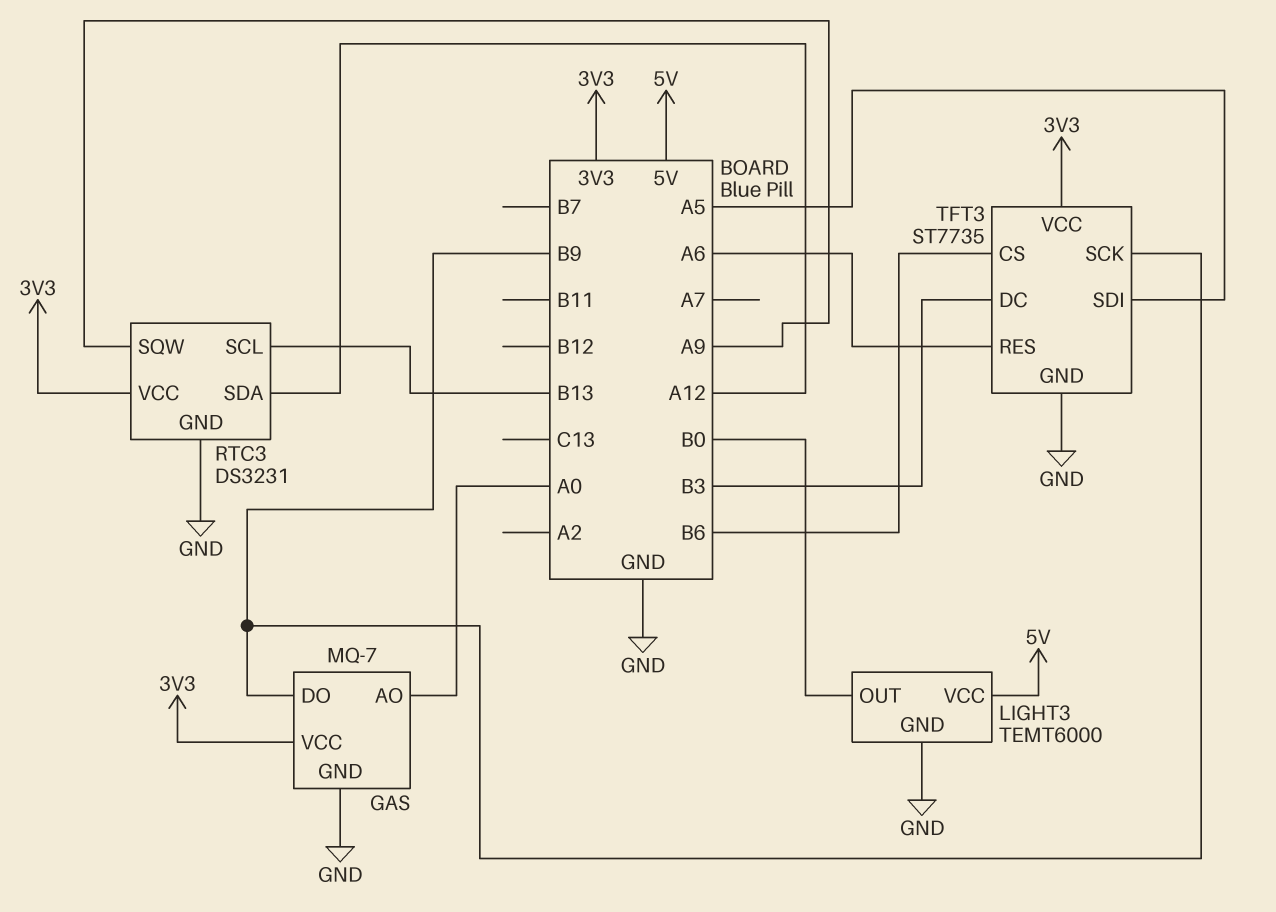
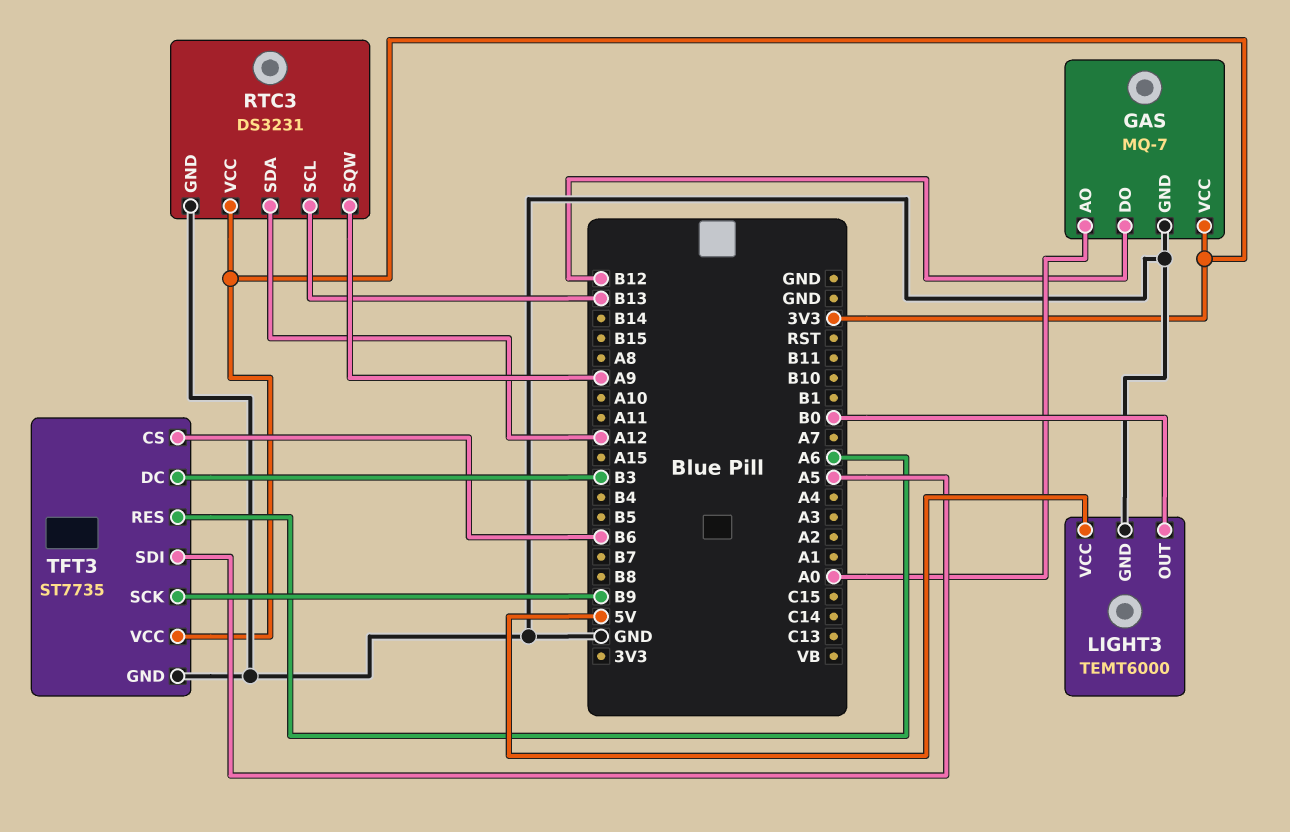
GAS pin DO: B9 -> B12

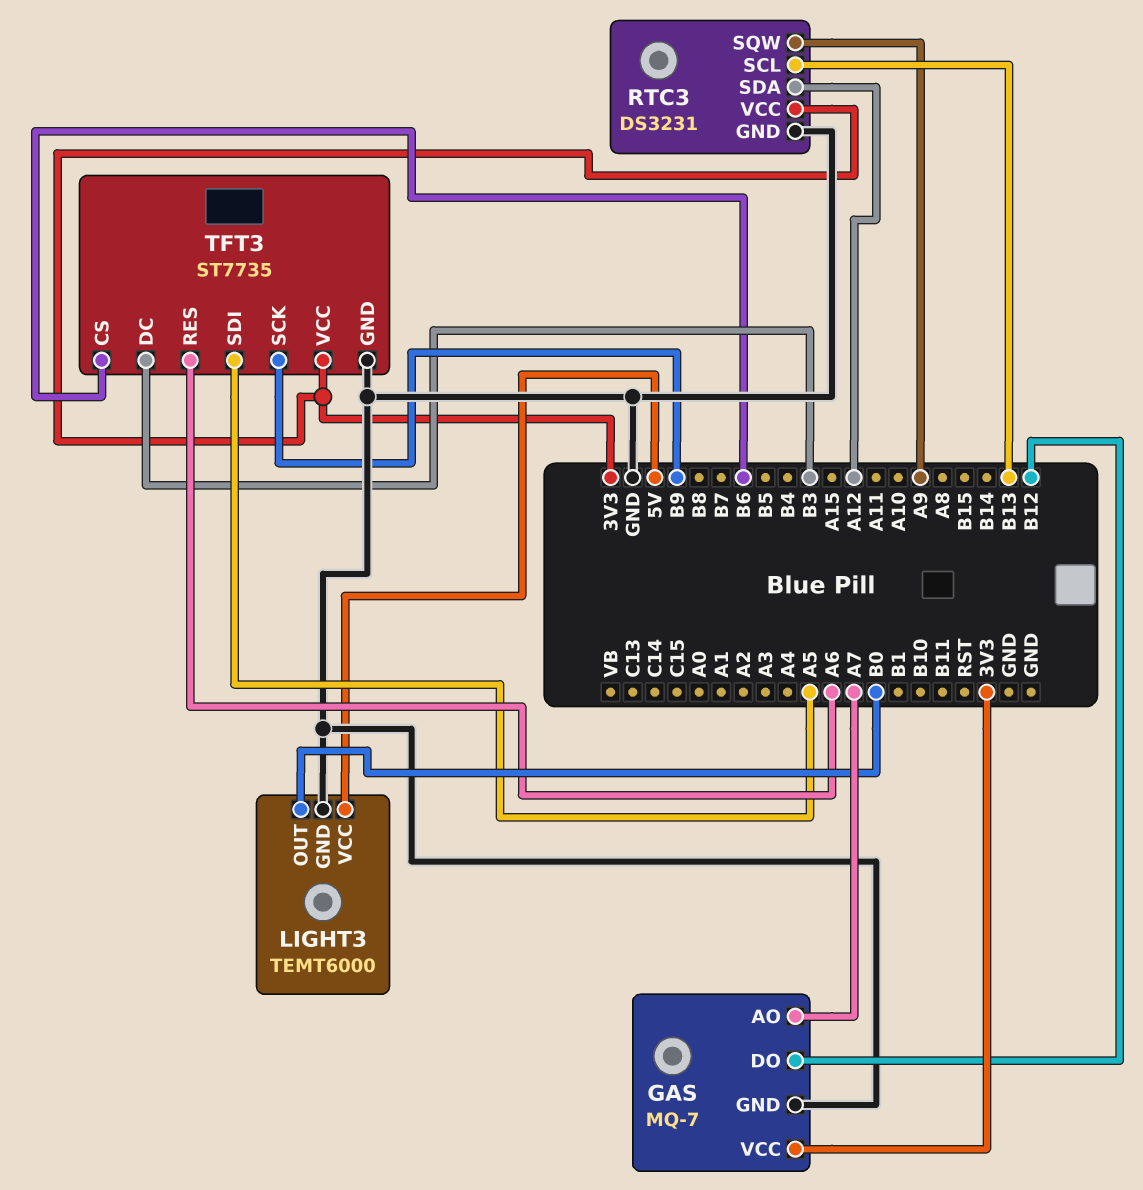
GAS pin AO: A0 -> A7

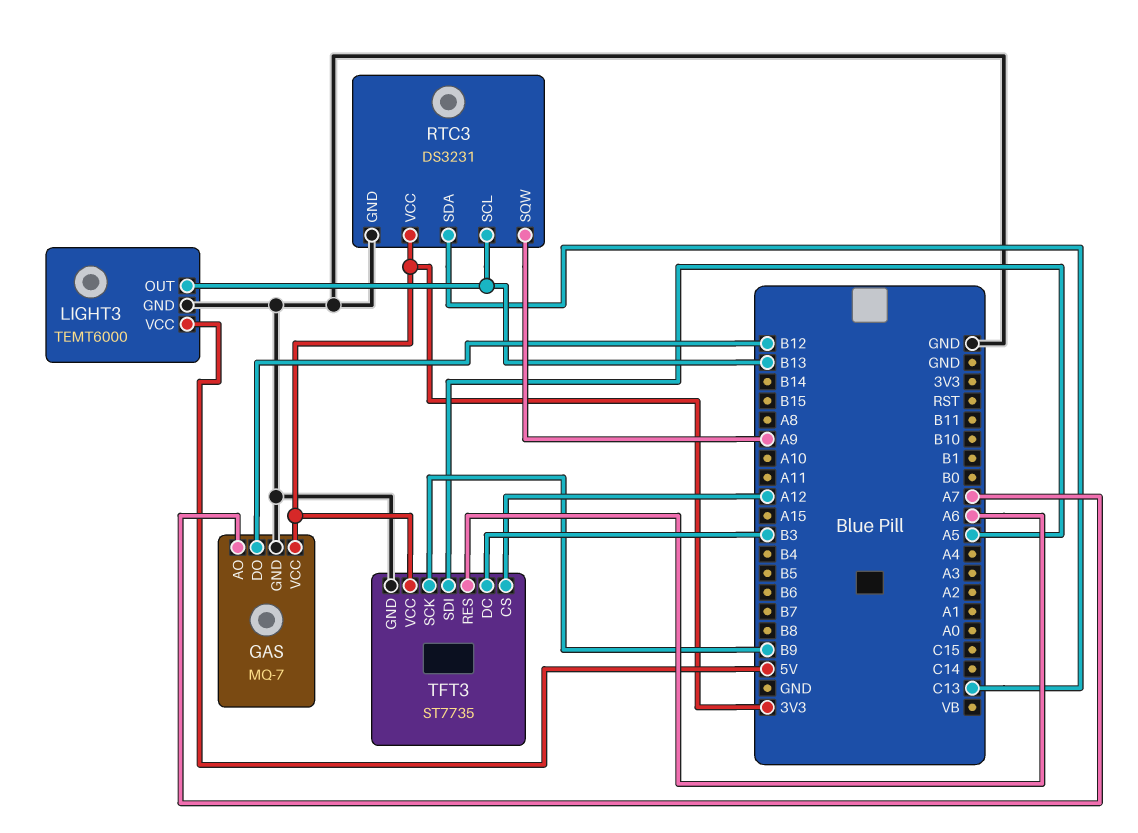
LIGHT3 pin OUT: B0 -> B13
RTC3 pin SDA: A12 -> C13
TFT3 pin CS: B6 -> A12

